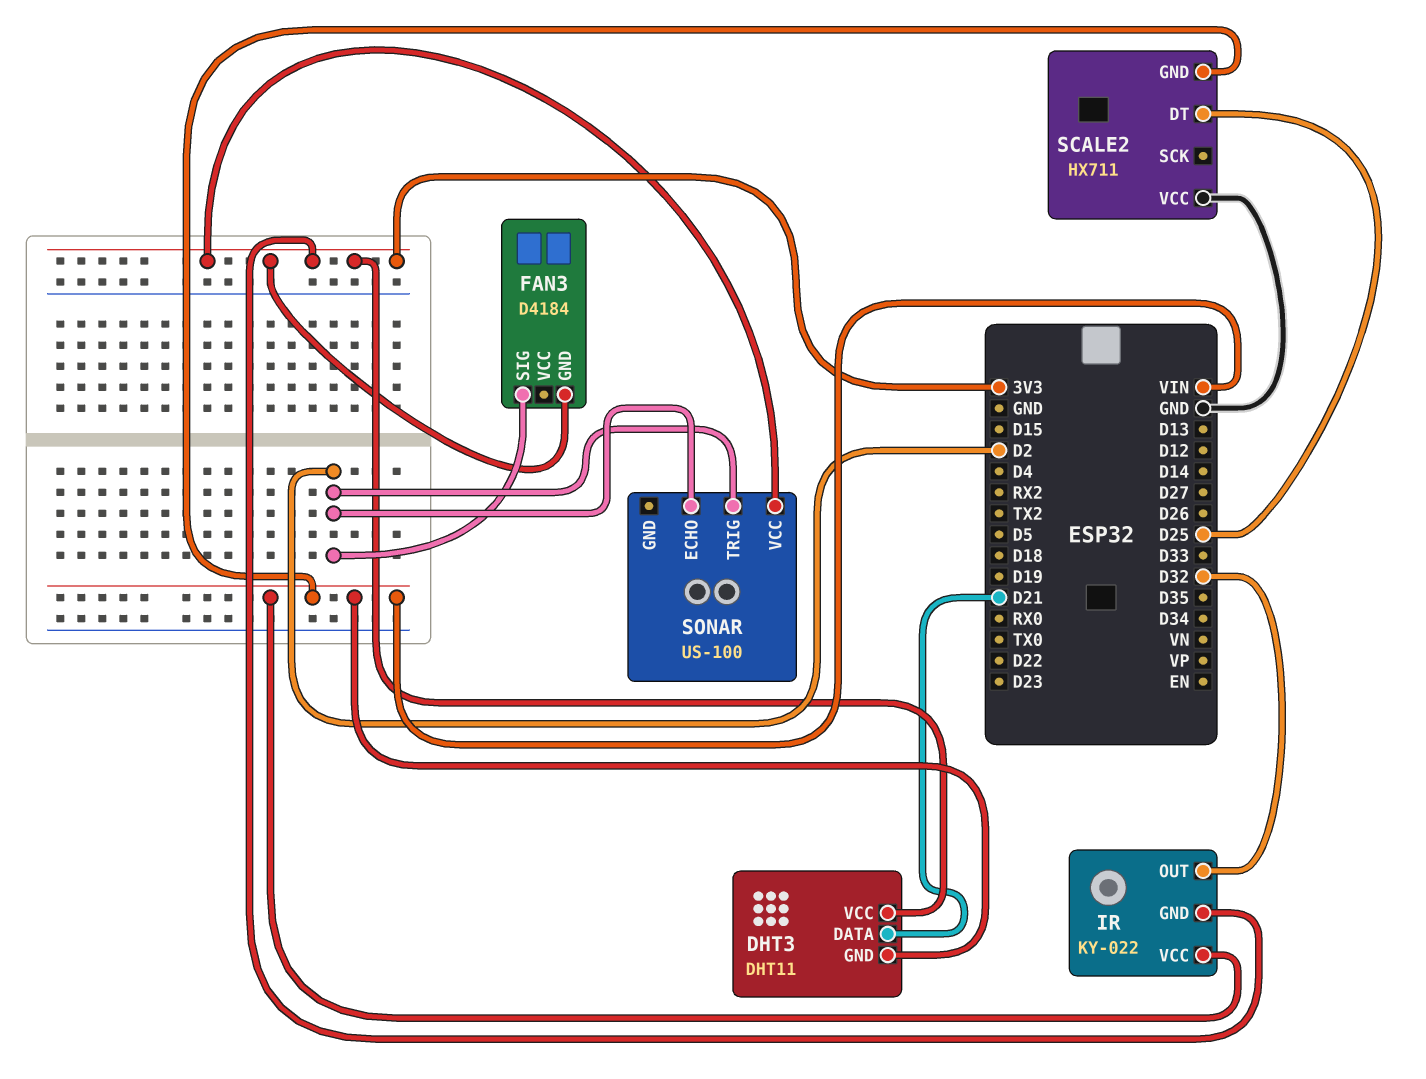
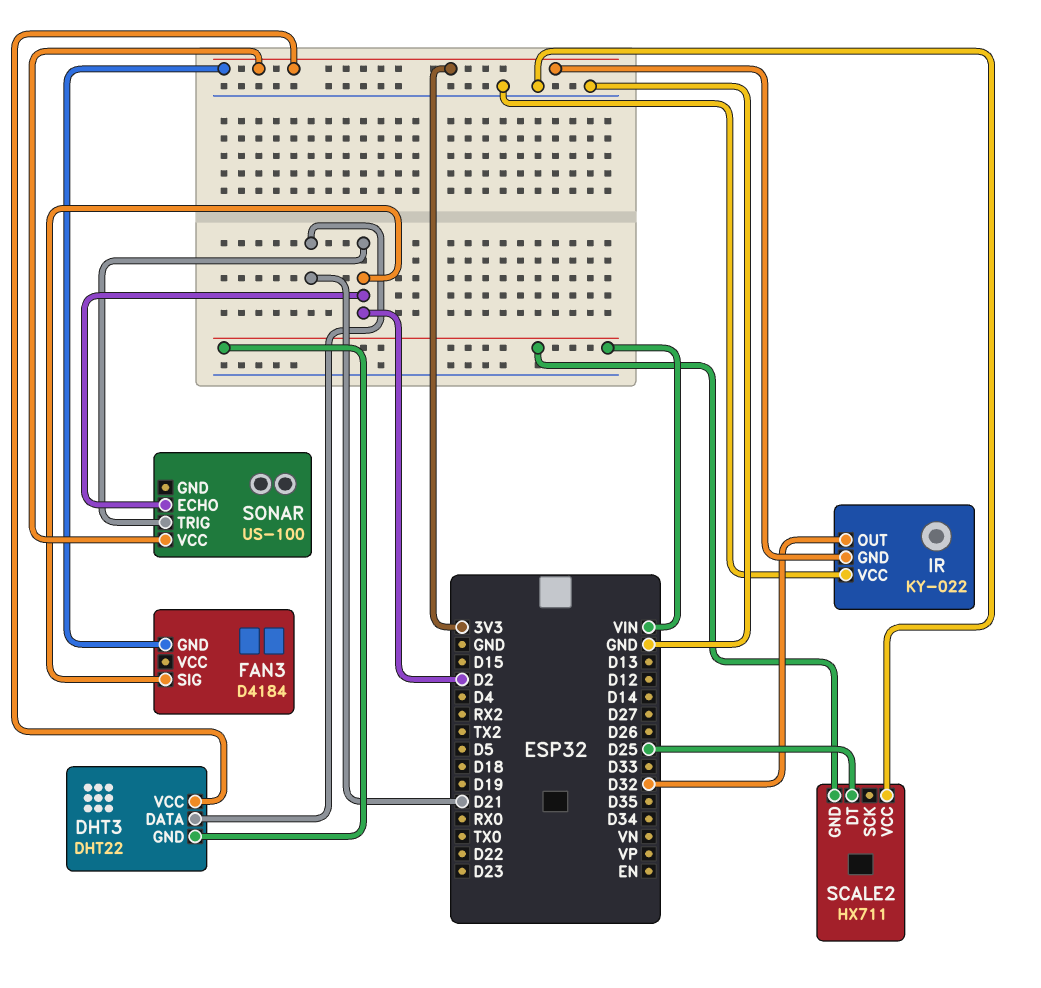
DHT3: DHT11 -> DHT22
IR pin VCC: VIN -> GND

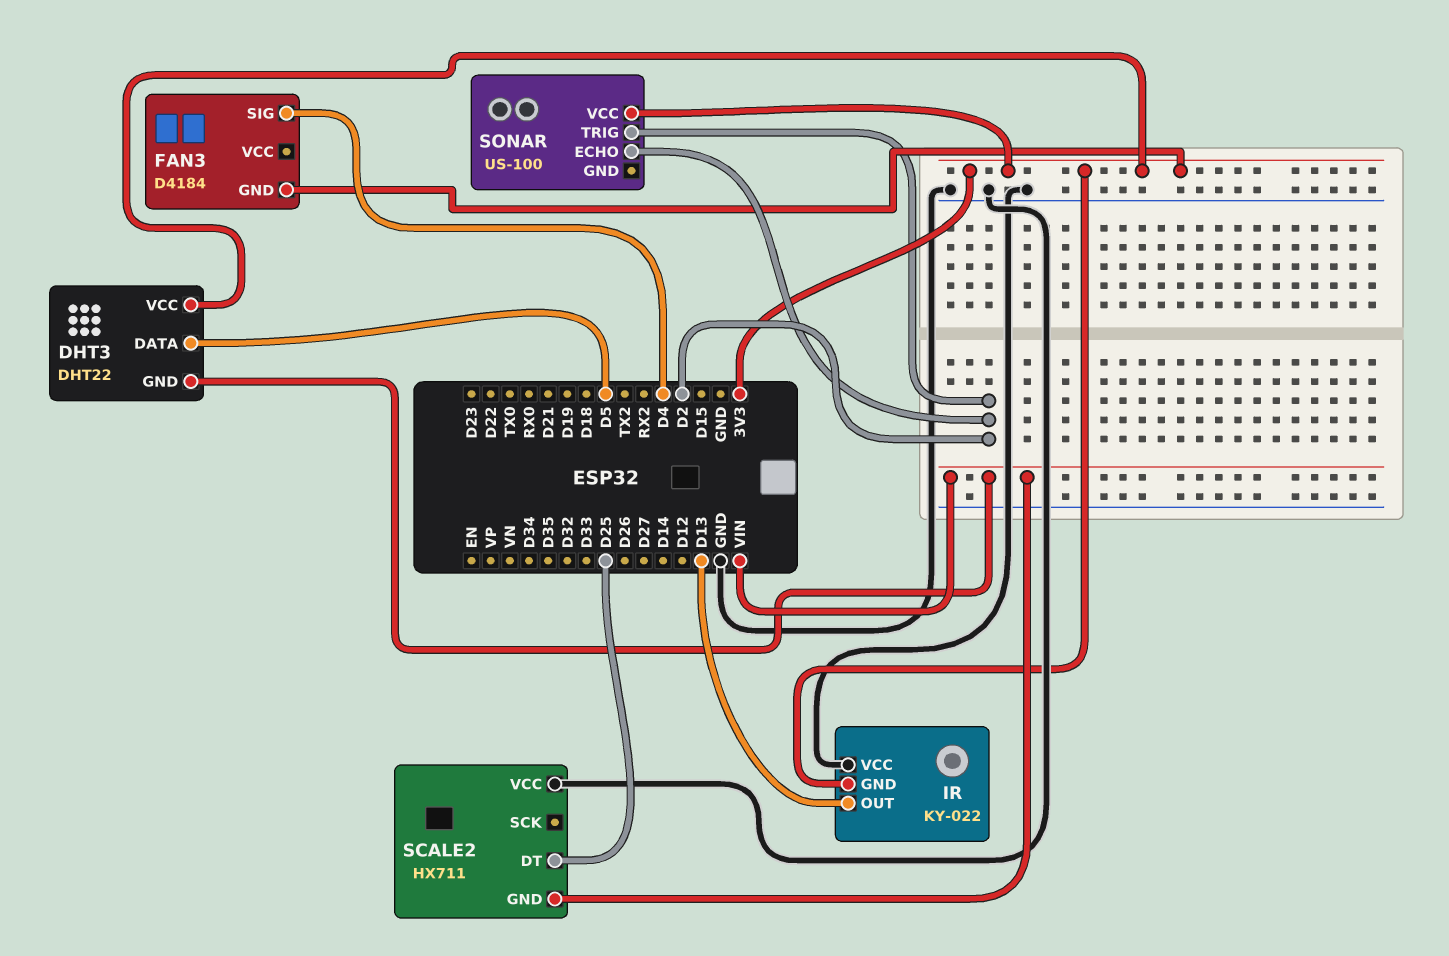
DHT3 pin DATA: D21 -> D5
FAN3 pin SIG: D2 -> D4
IR pin OUT: D32 -> D13

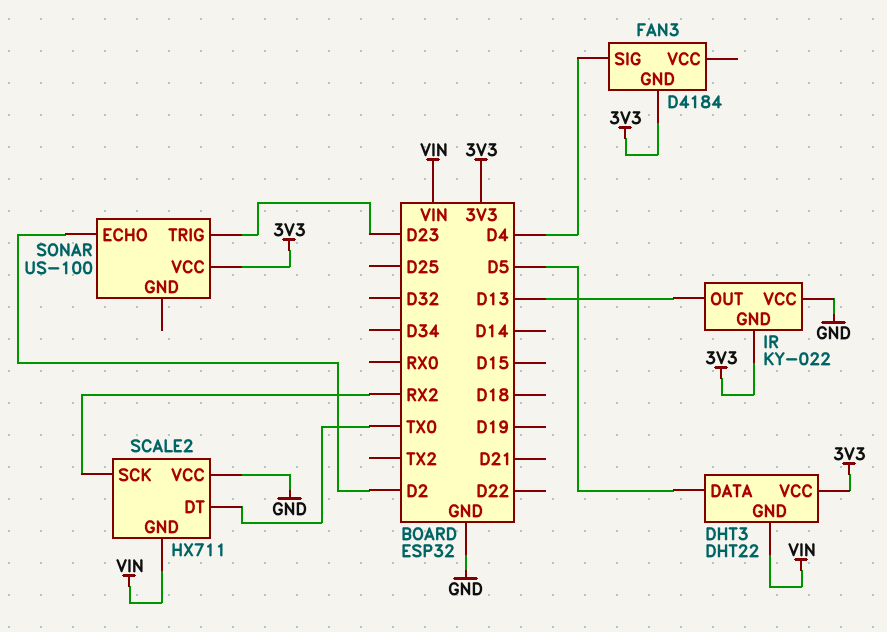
SCALE2 pin DT: D25 -> TX0
SCALE2 pin SCK: none -> RX2
SONAR pin TRIG: D2 -> D23

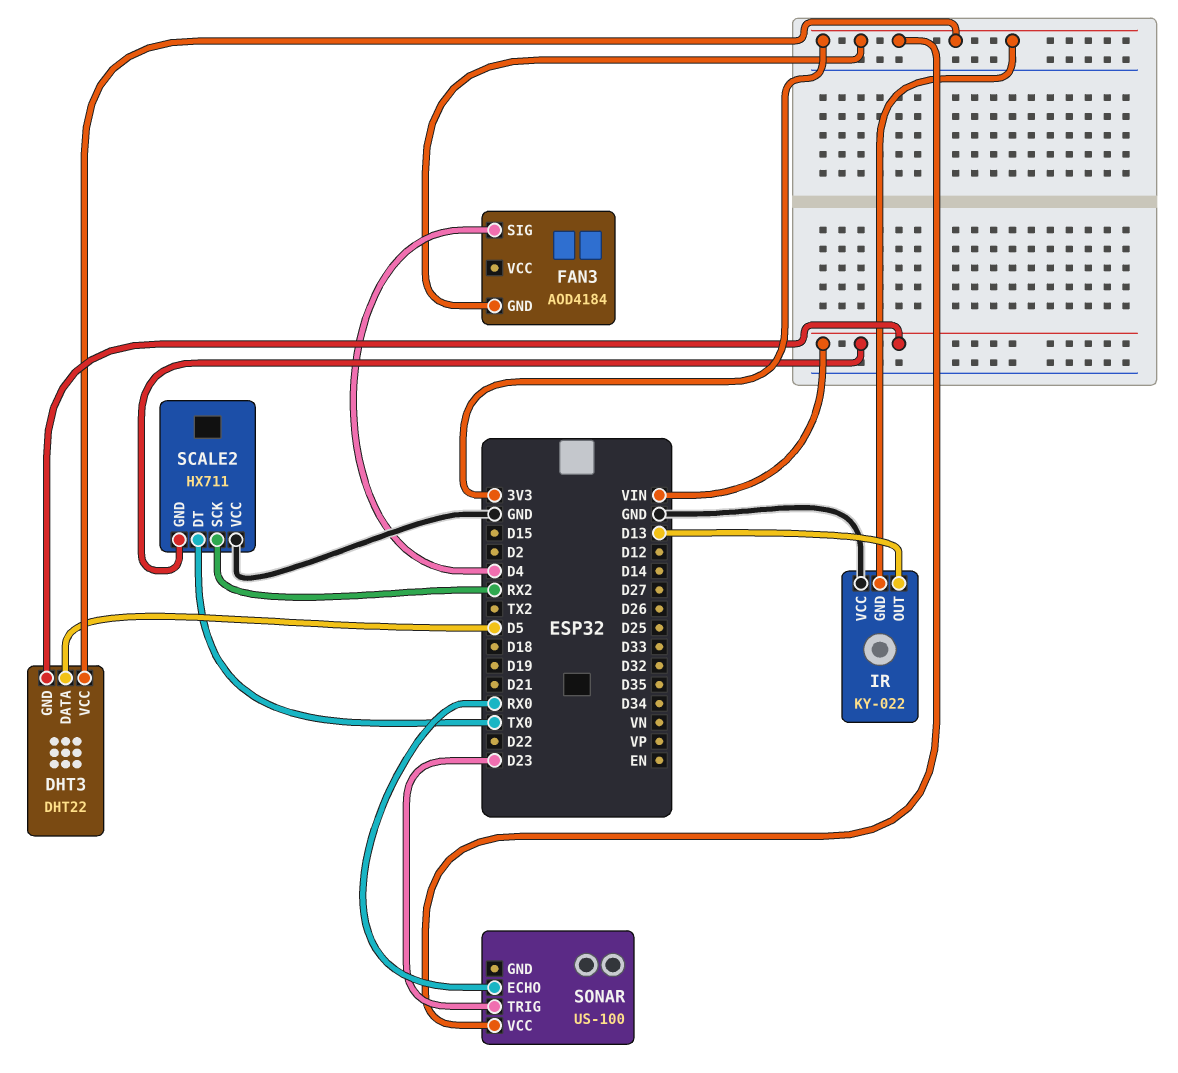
FAN3: D4184 -> AOD4184
SONAR pin ECHO: D2 -> RX0

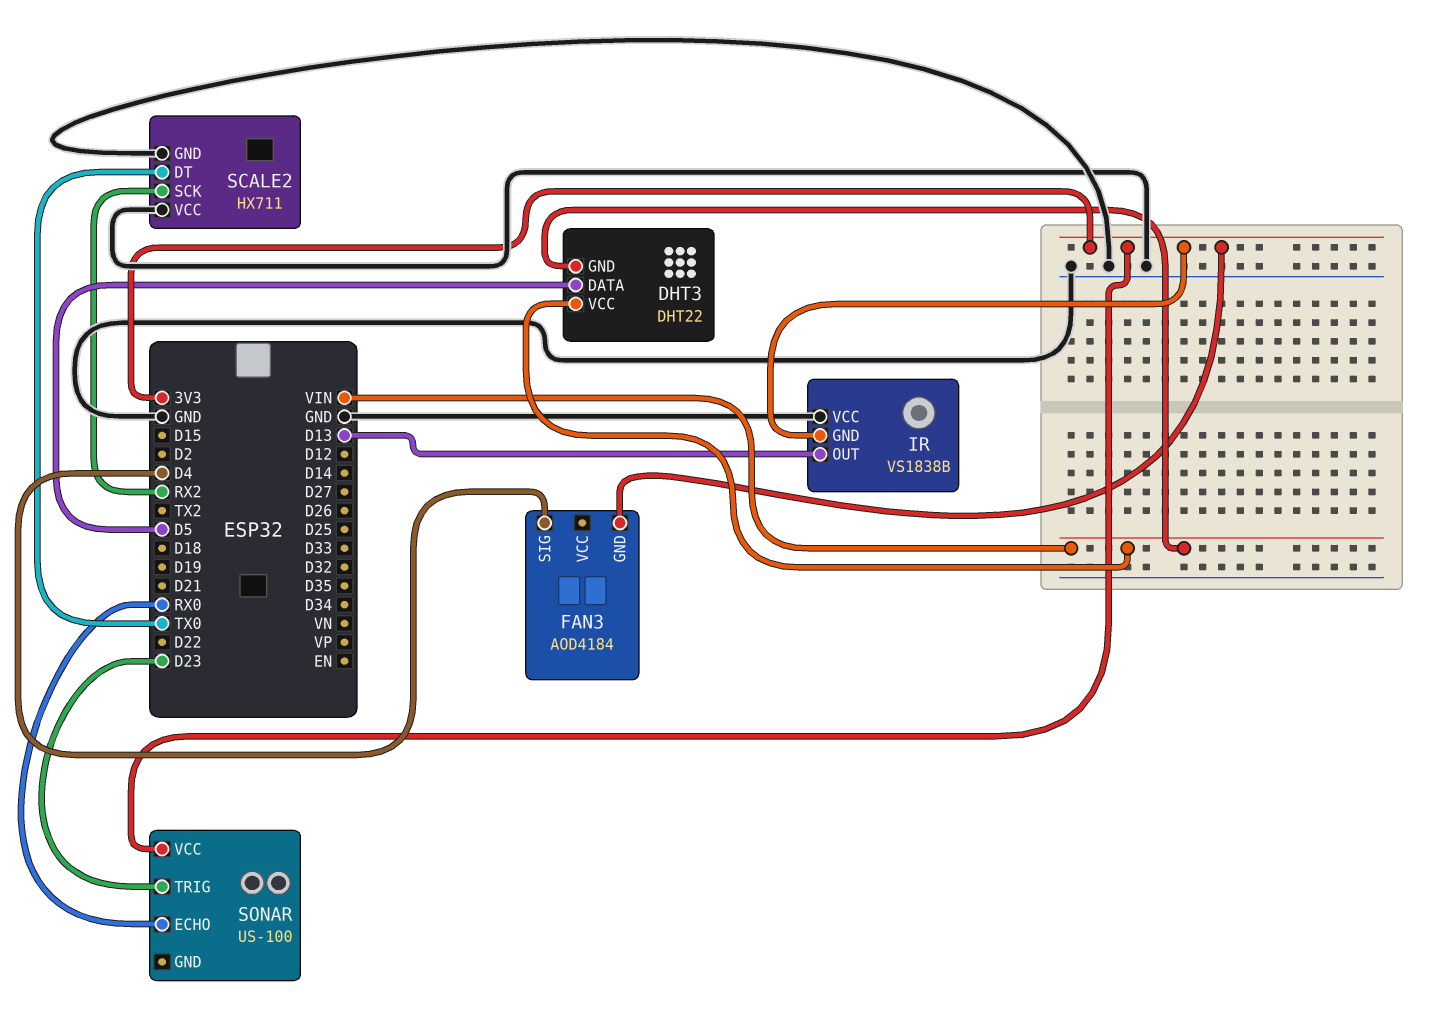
DHT3 pin VCC: 3V3 -> VIN
IR: KY-022 -> VS1838B
SCALE2 pin GND: VIN -> GND

